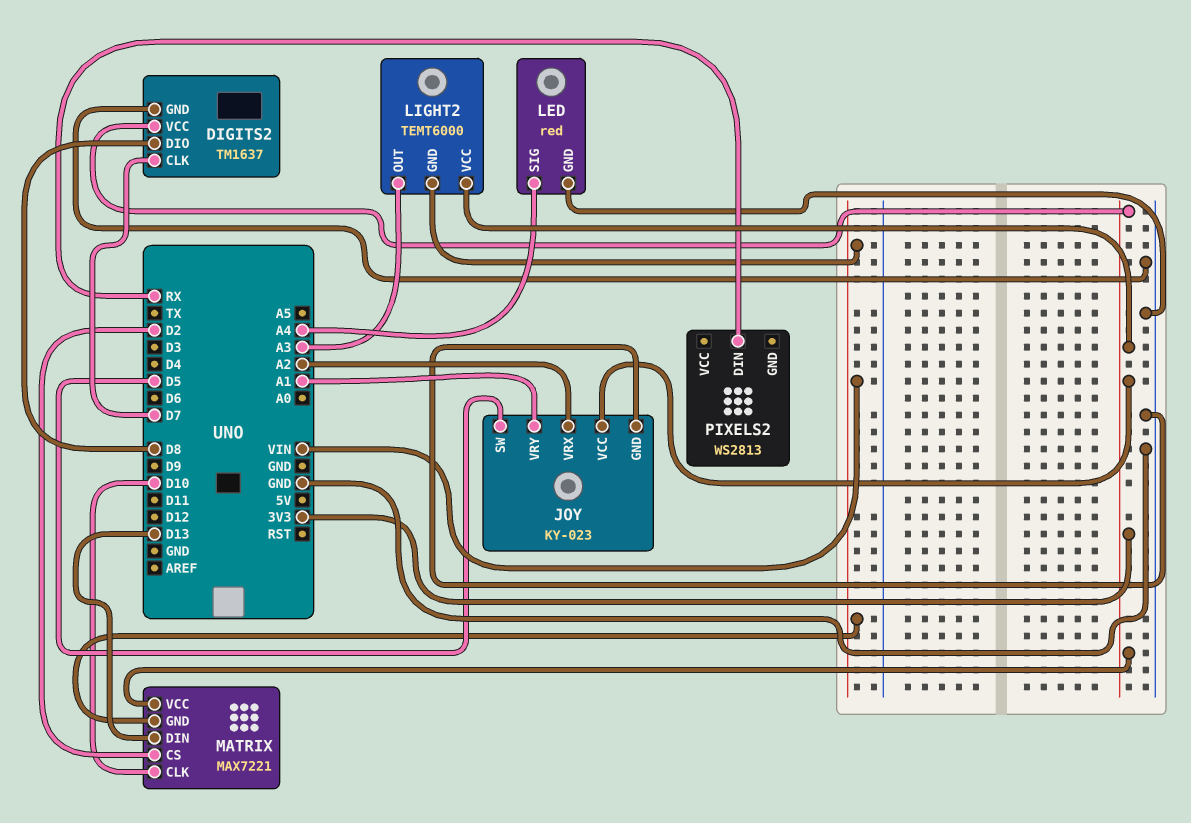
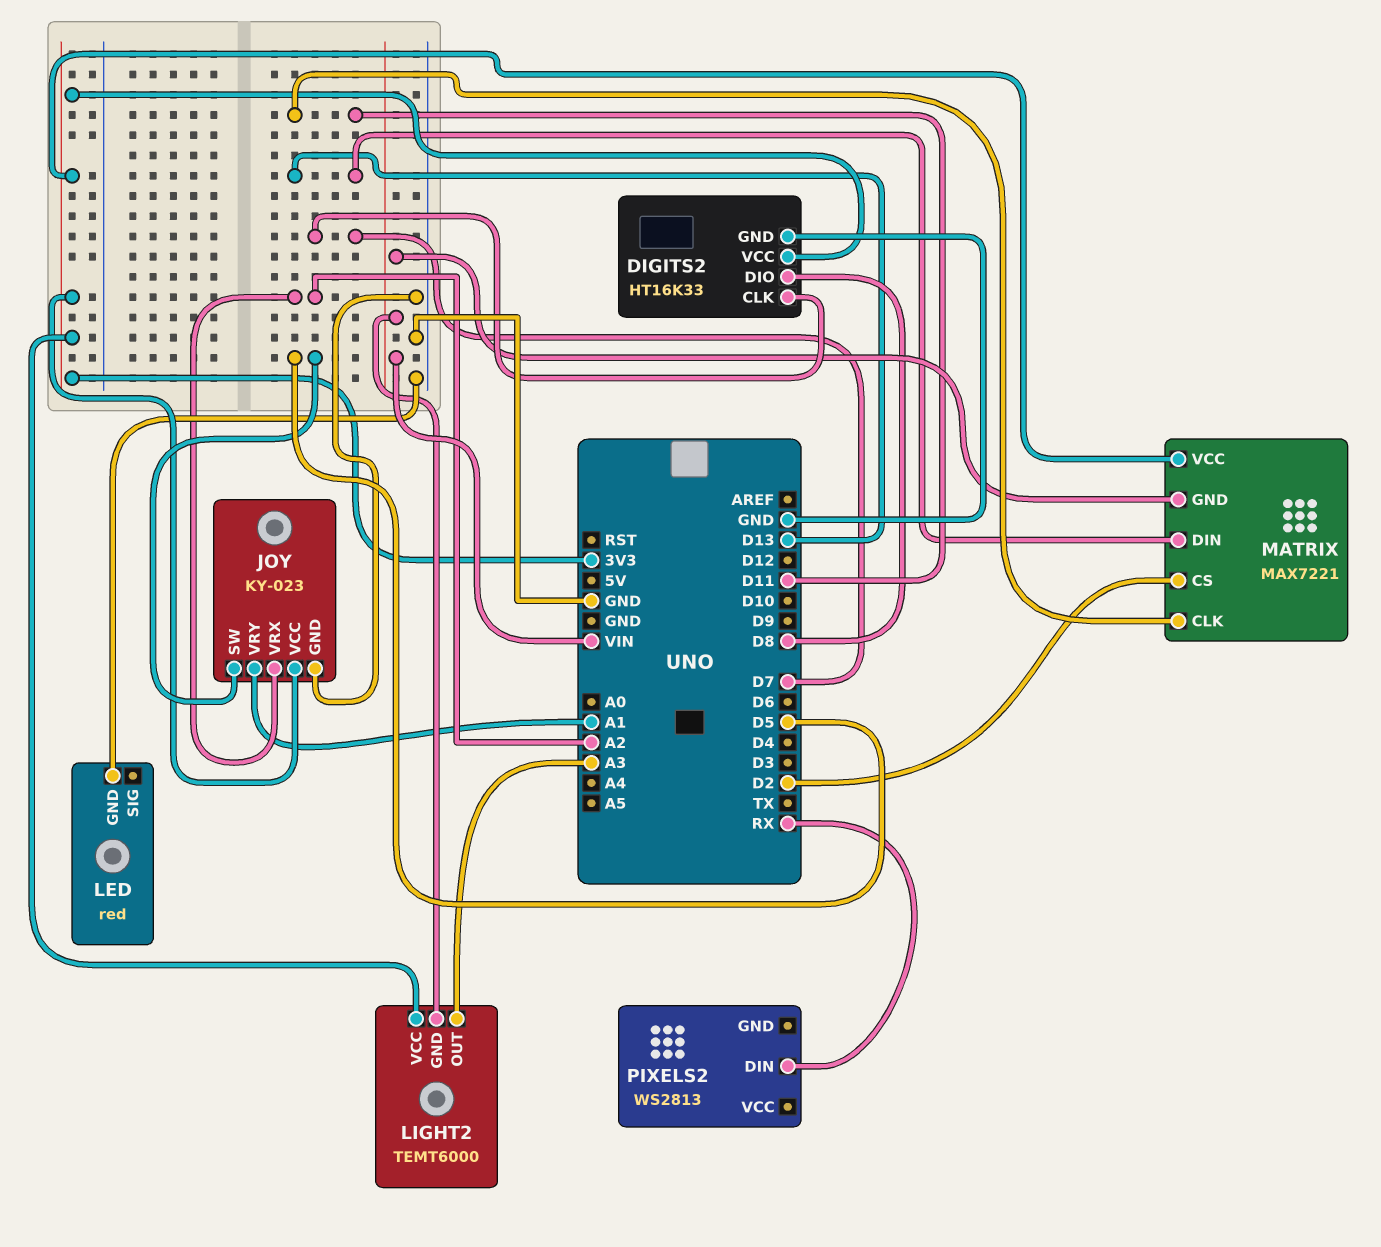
DIGITS2: TM1637 -> HT16K33
LED pin SIG: A4 -> none
MATRIX pin CLK: D10 -> D11

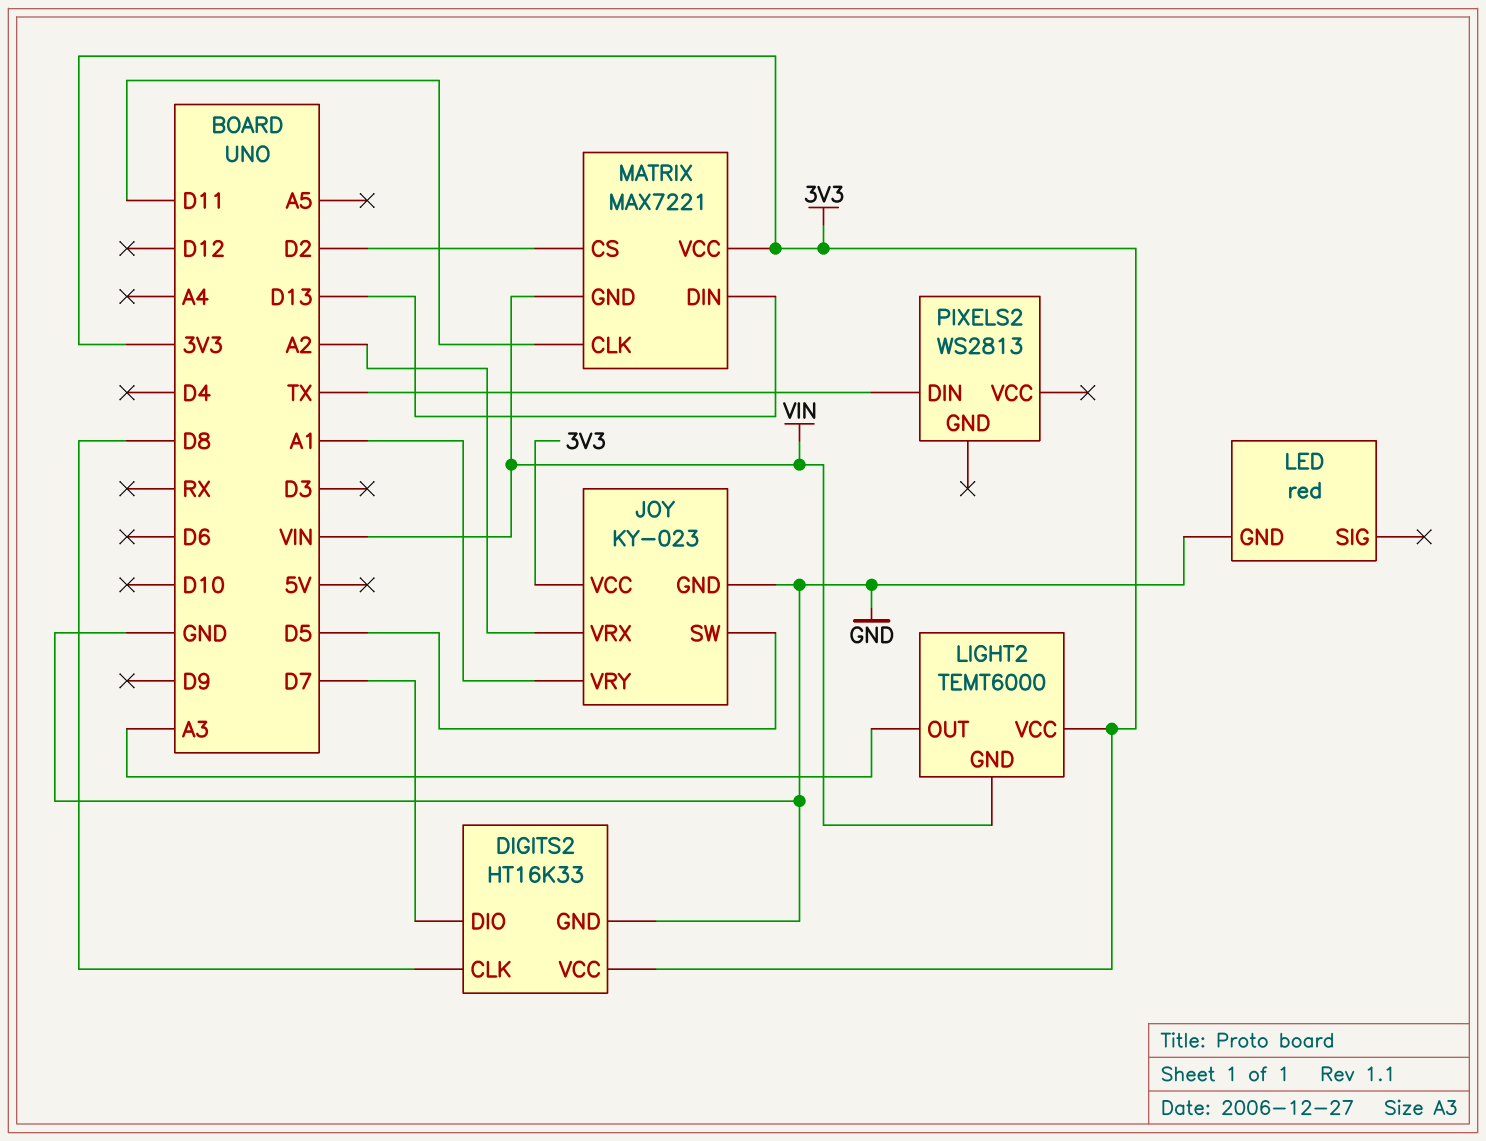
DIGITS2 pin CLK: D7 -> D8
DIGITS2 pin DIO: D8 -> D7
PIXELS2 pin DIN: RX -> TX

